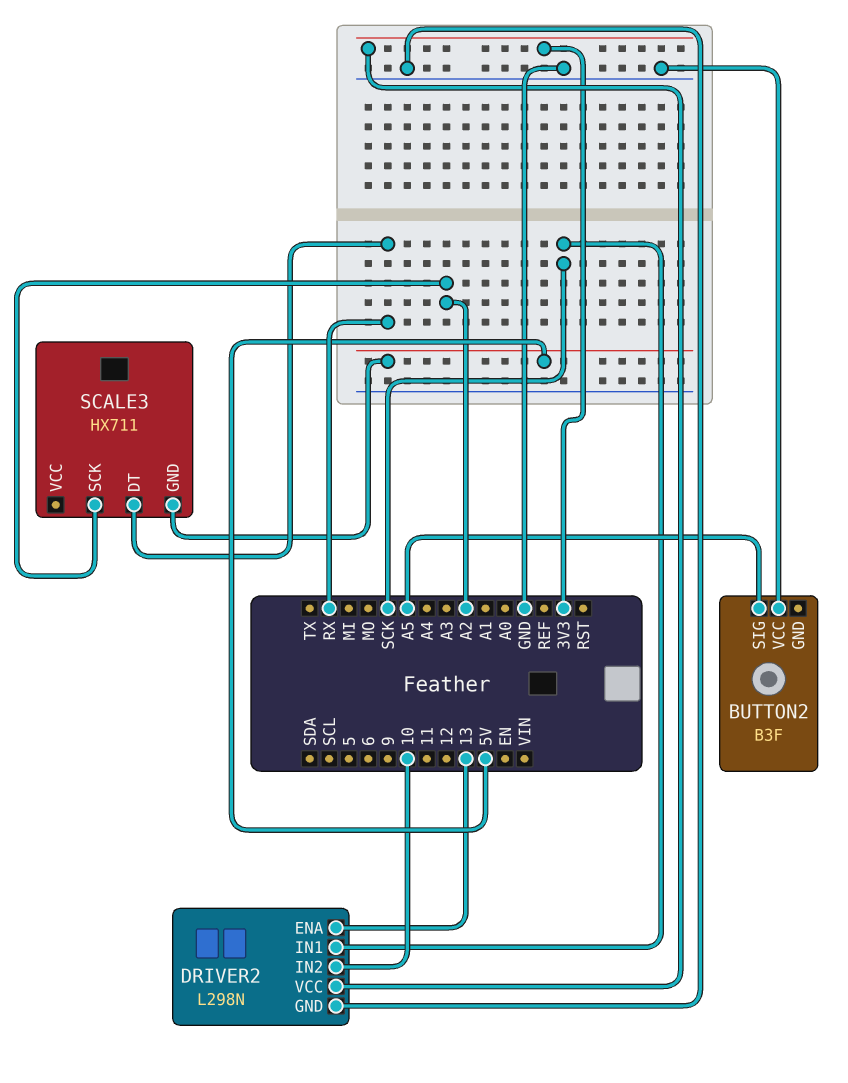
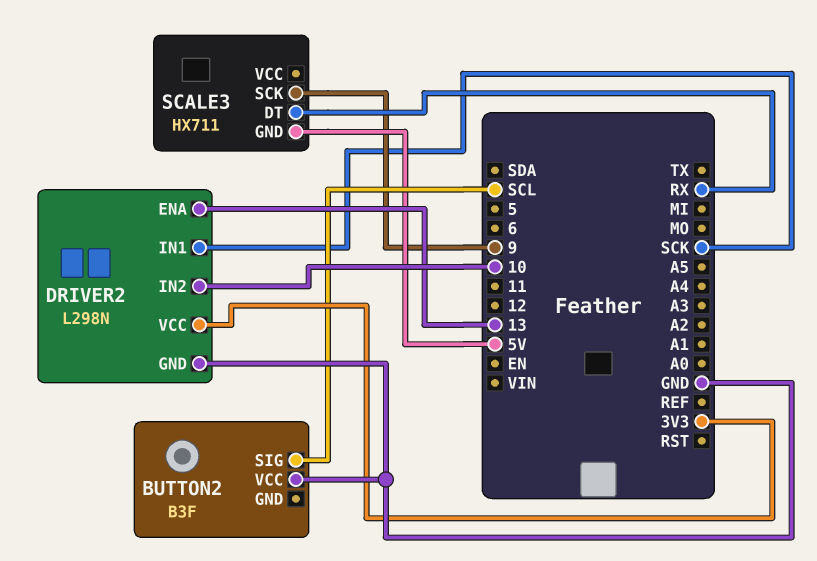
BUTTON2 pin SIG: A5 -> SCL
SCALE3 pin SCK: A2 -> 9

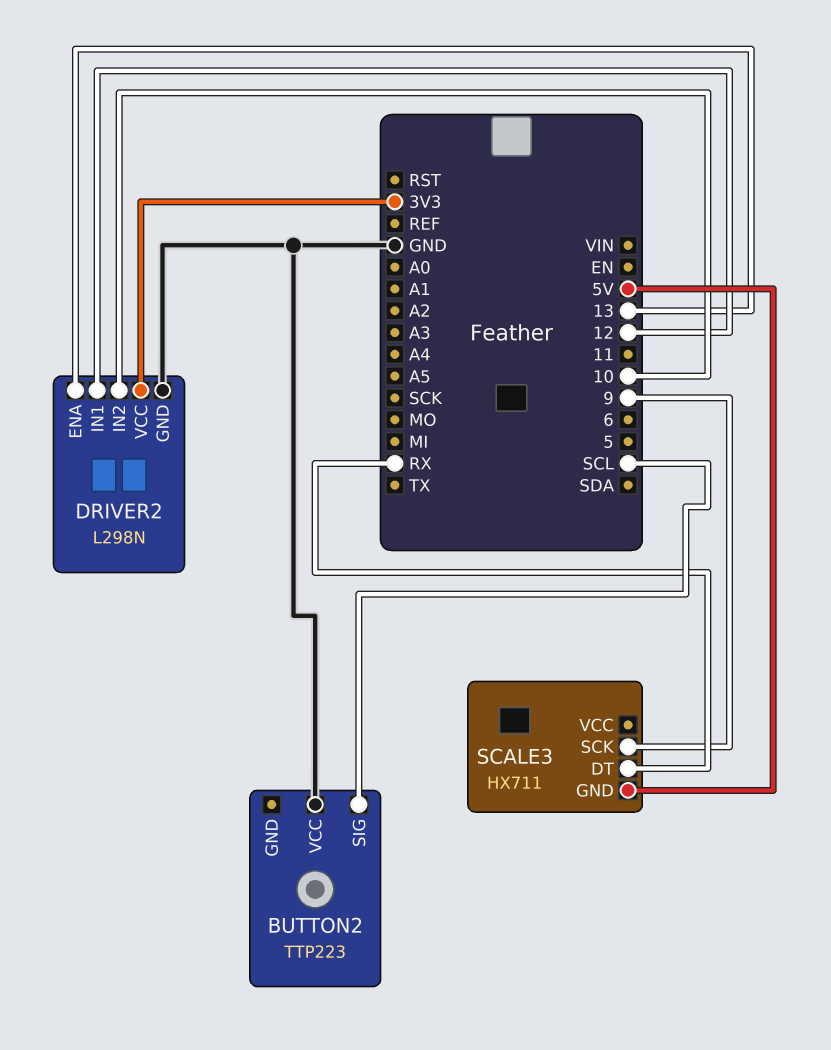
BUTTON2: B3F -> TTP223
DRIVER2 pin IN1: SCK -> 12

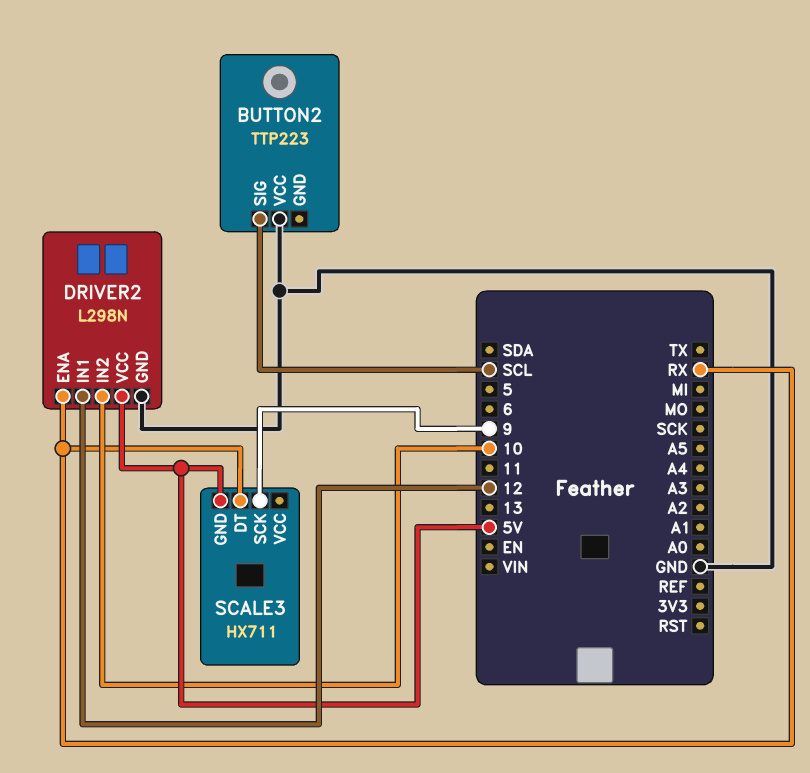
DRIVER2 pin ENA: 13 -> RX
DRIVER2 pin VCC: 3V3 -> 5V

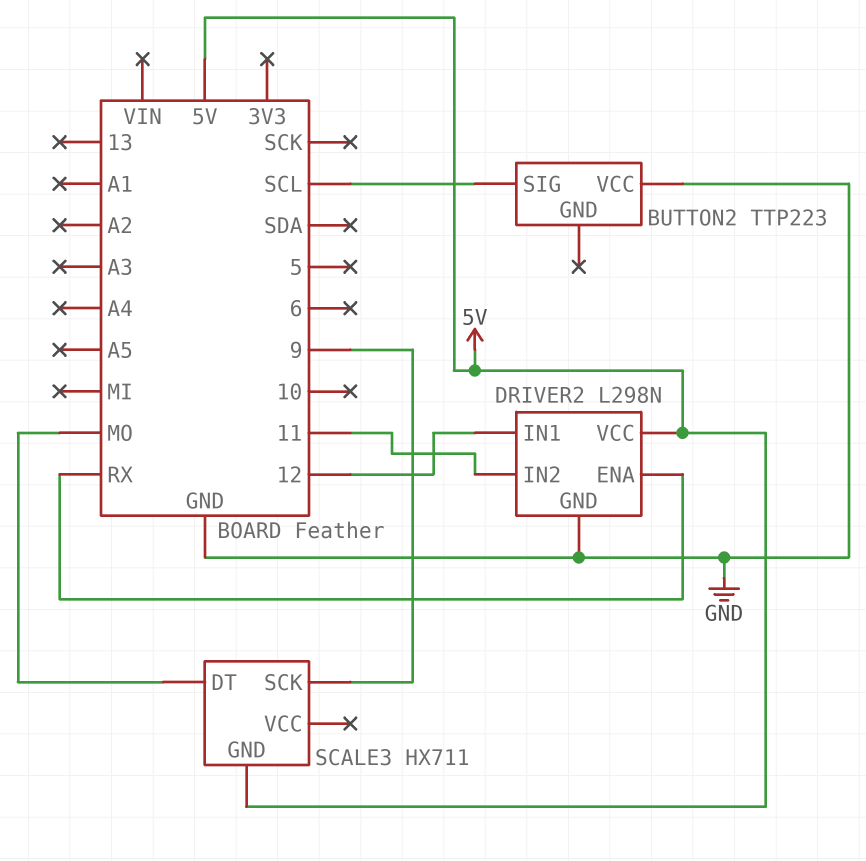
DRIVER2 pin IN2: 10 -> 11
SCALE3 pin DT: RX -> MO

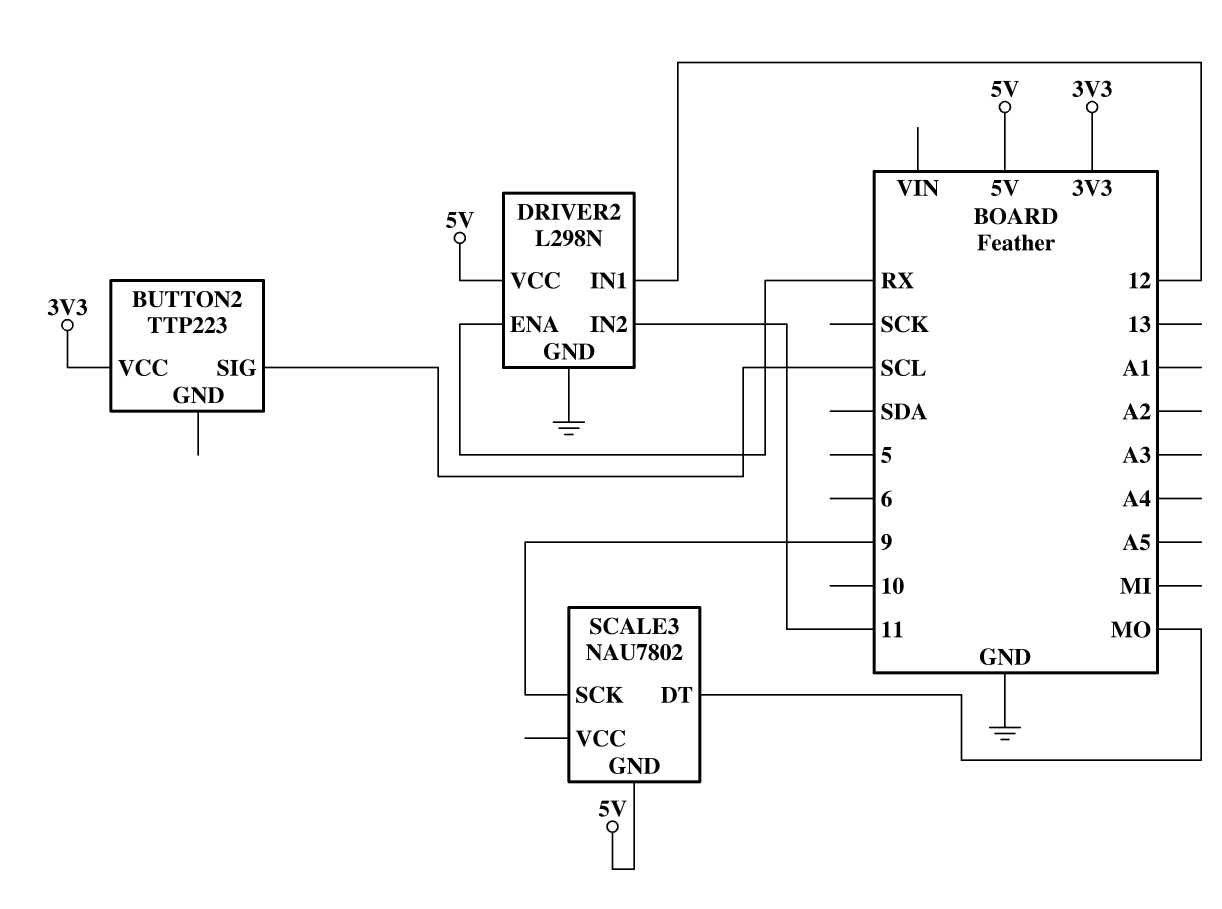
BUTTON2 pin VCC: GND -> 3V3
SCALE3: HX711 -> NAU7802

